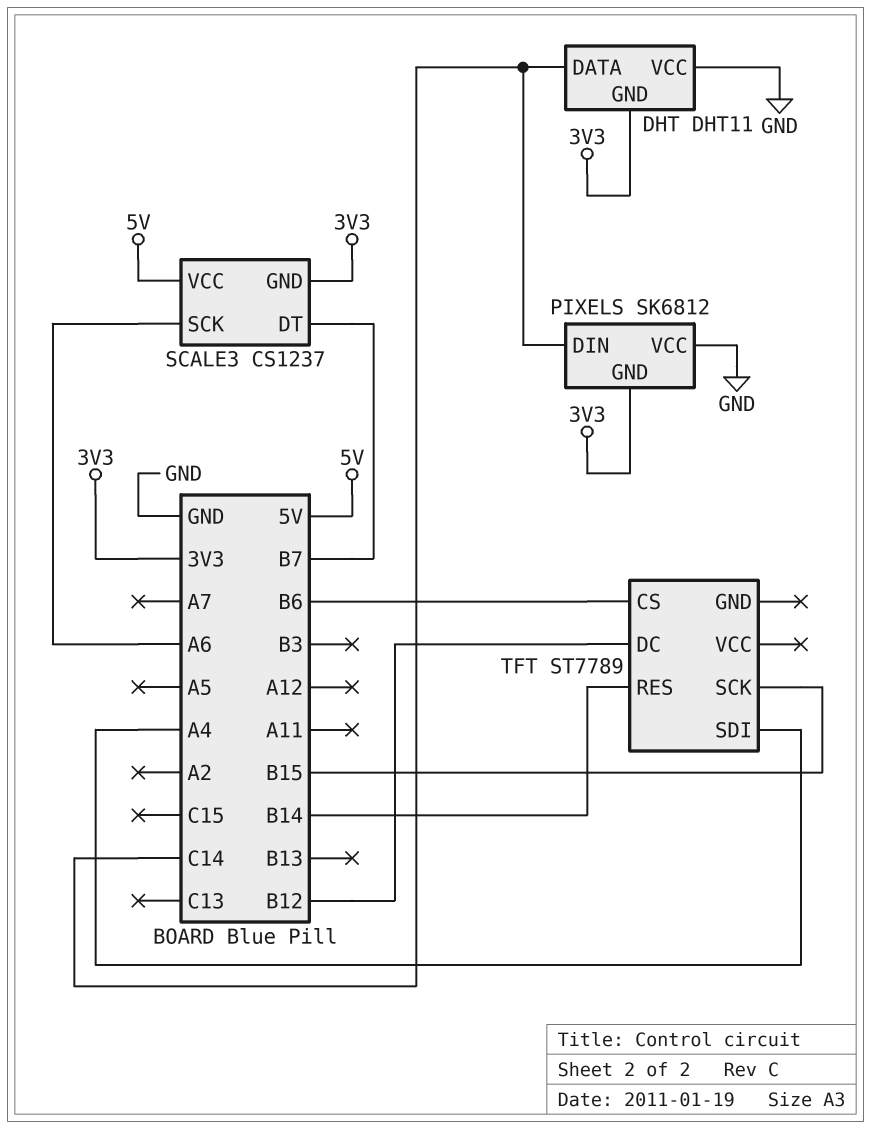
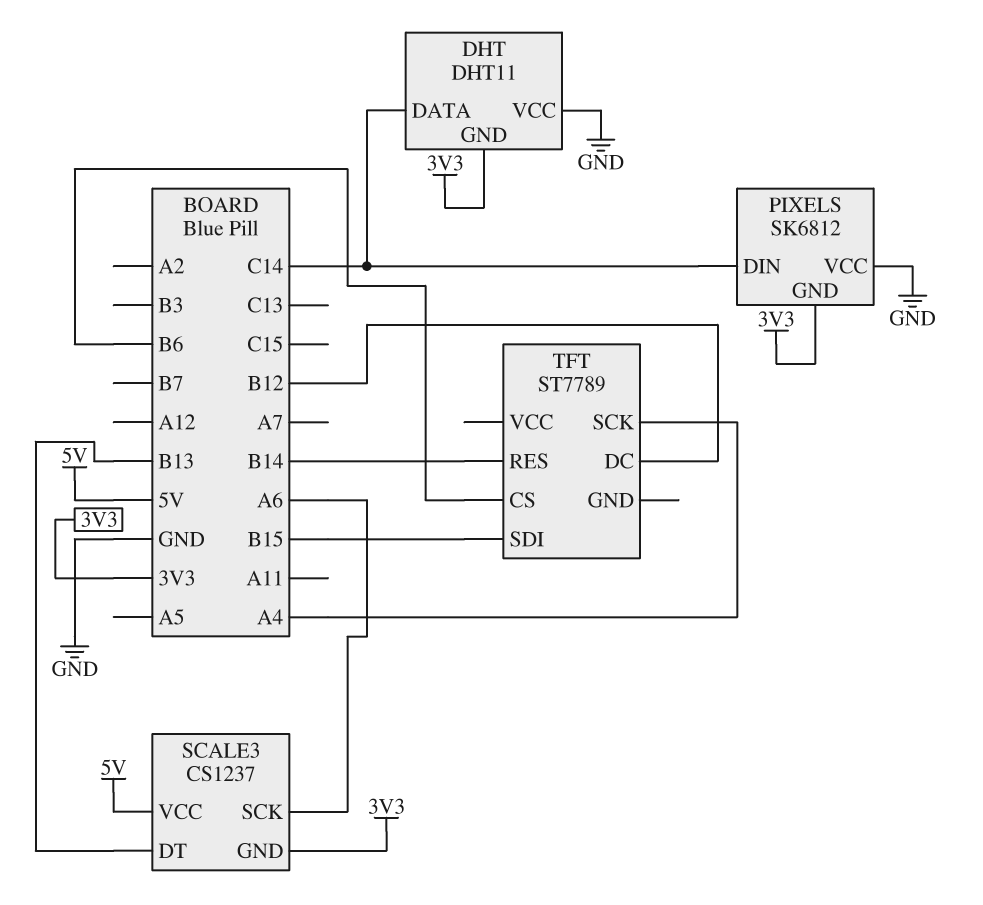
SCALE3 pin DT: B7 -> B13
TFT pin SCK: B15 -> A4
TFT pin SDI: A4 -> B15

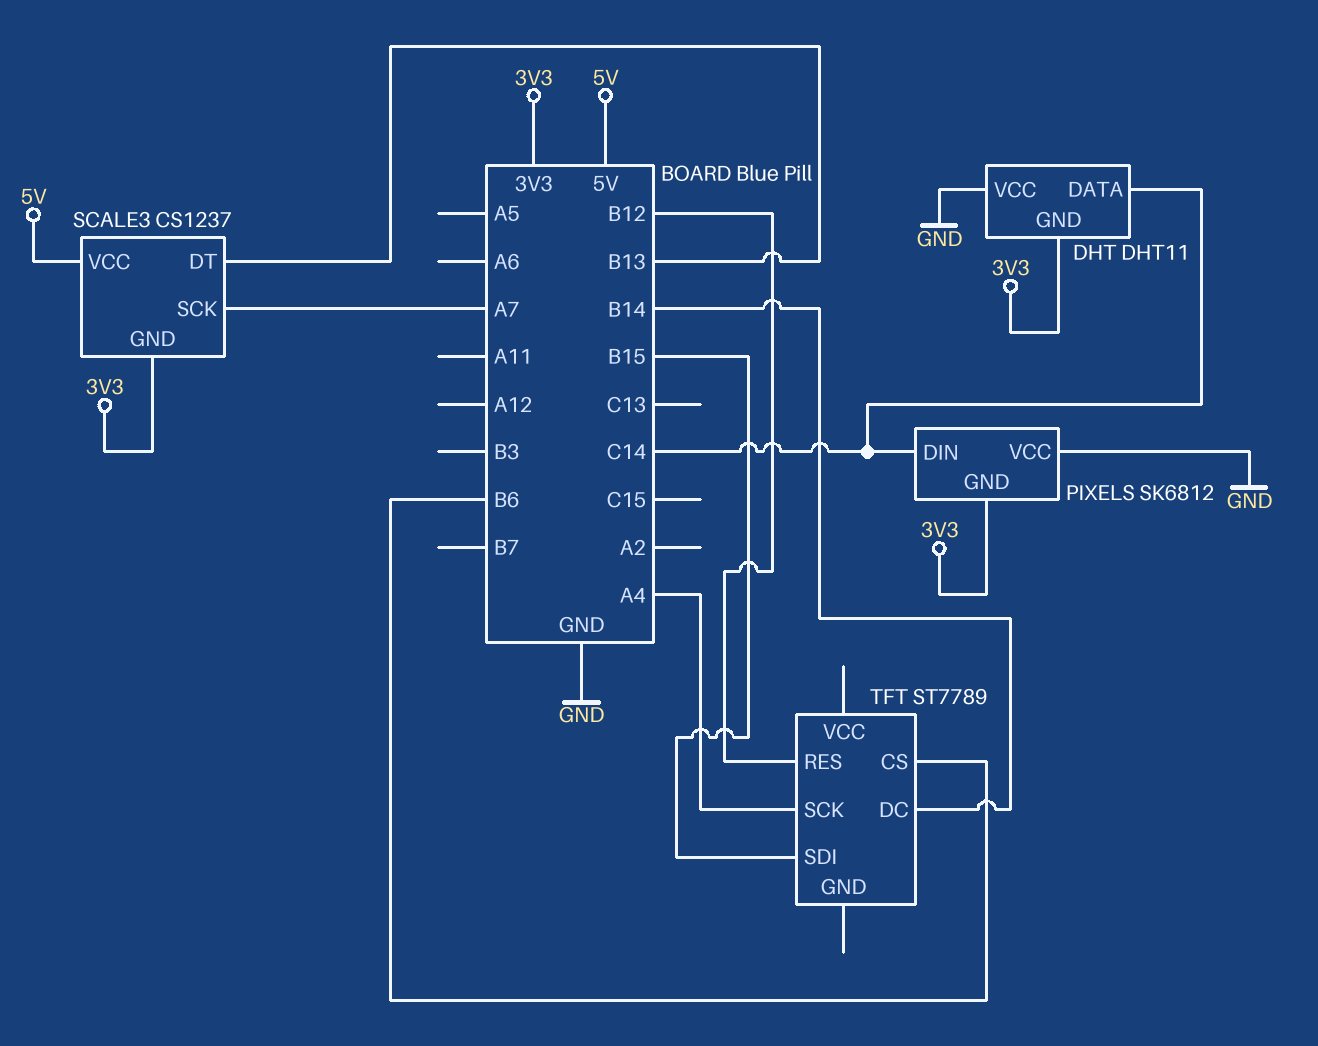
SCALE3 pin SCK: A6 -> A7
TFT pin DC: B12 -> B14
TFT pin RES: B14 -> B12

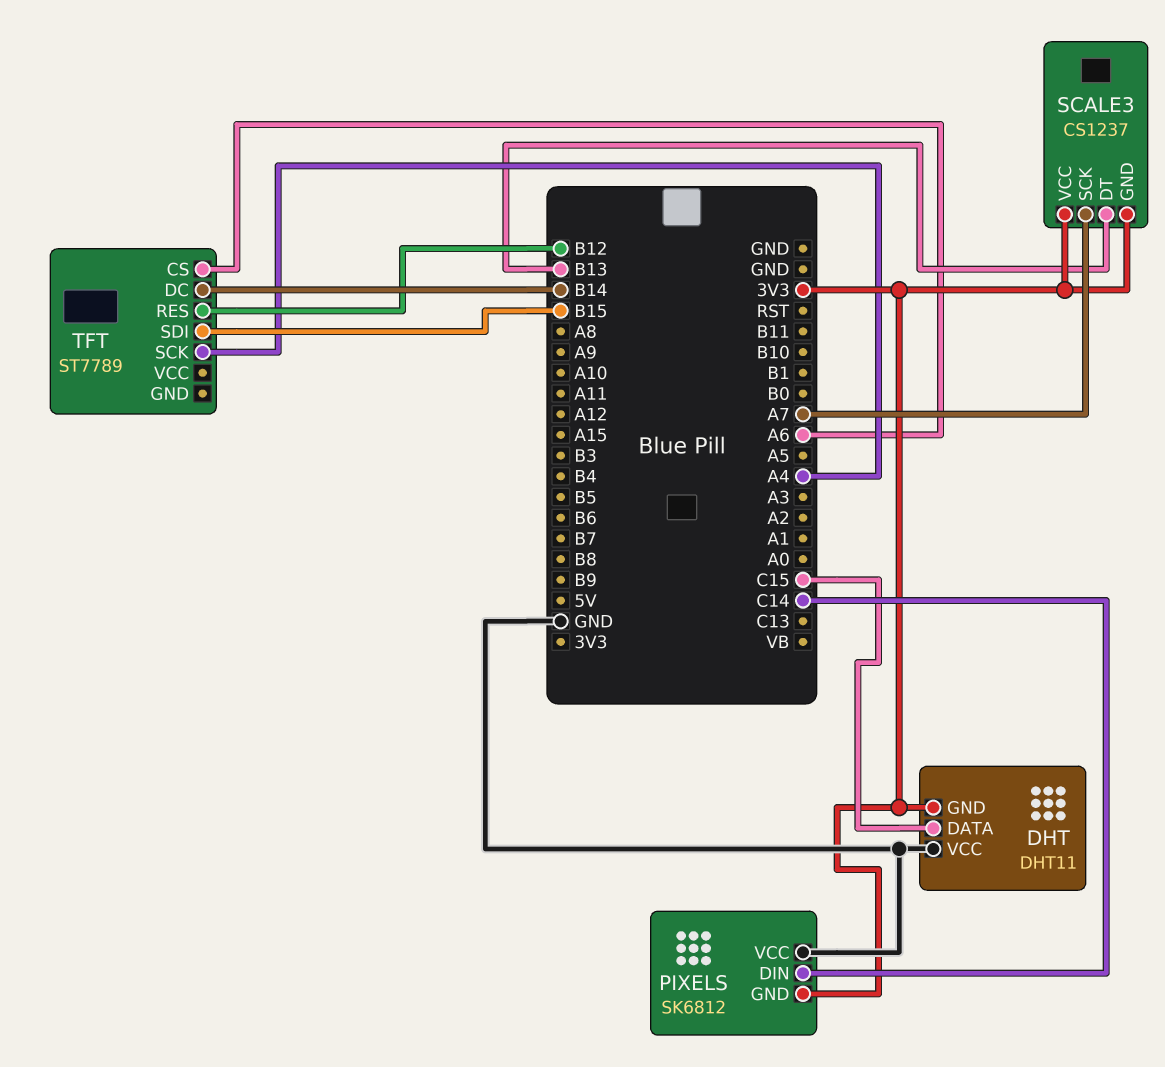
DHT pin DATA: C14 -> C15
SCALE3 pin VCC: 5V -> 3V3
TFT pin CS: B6 -> A6

